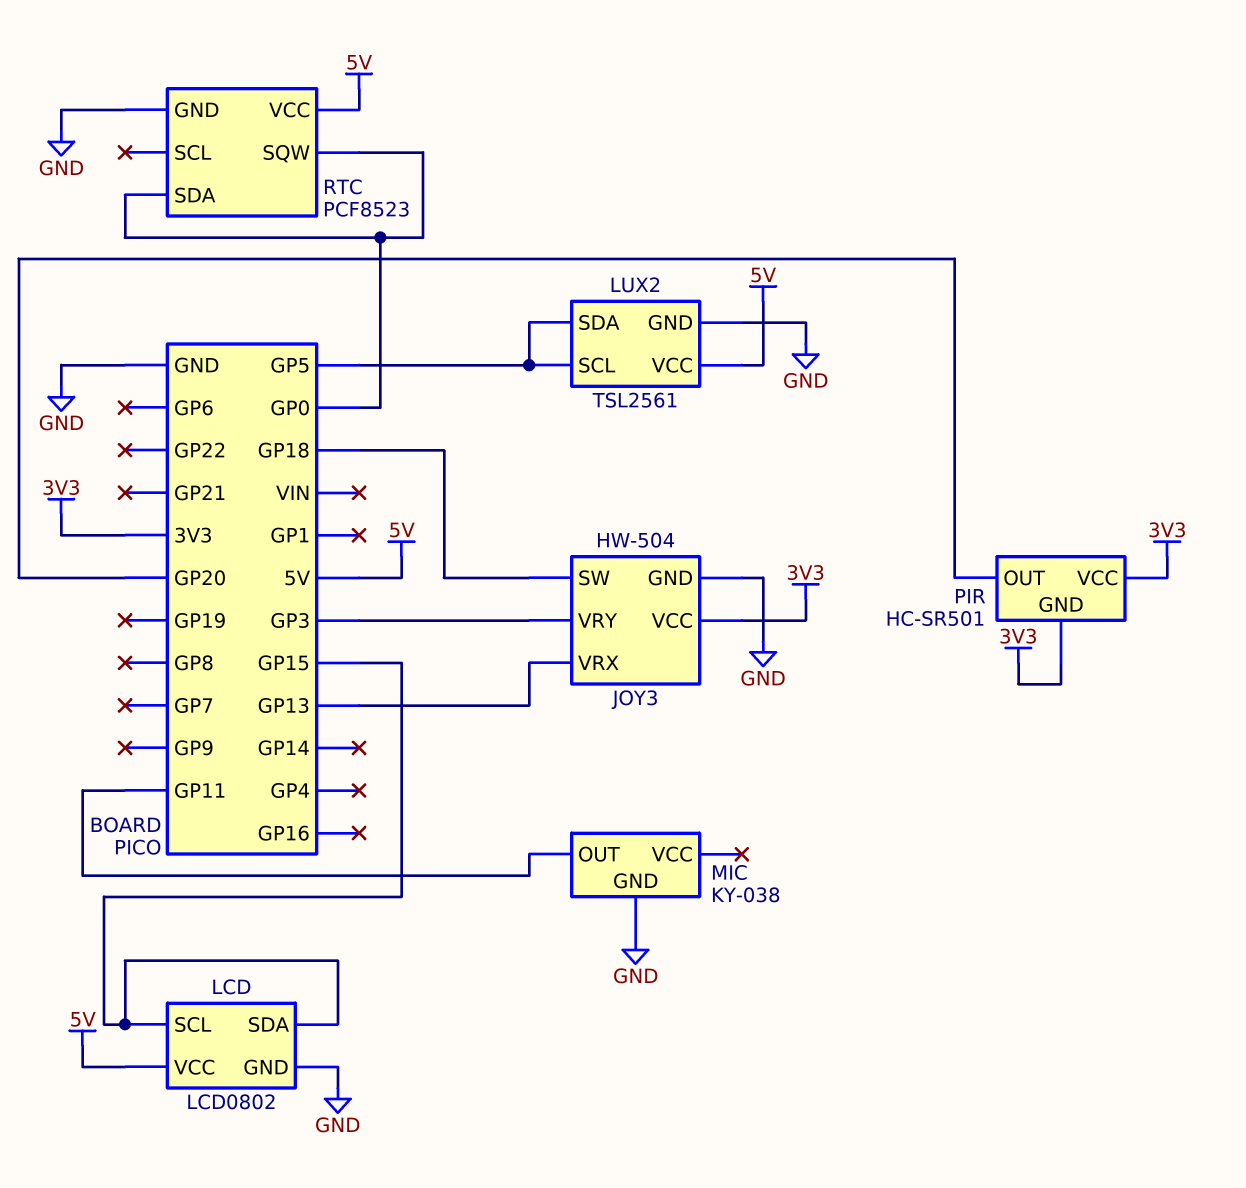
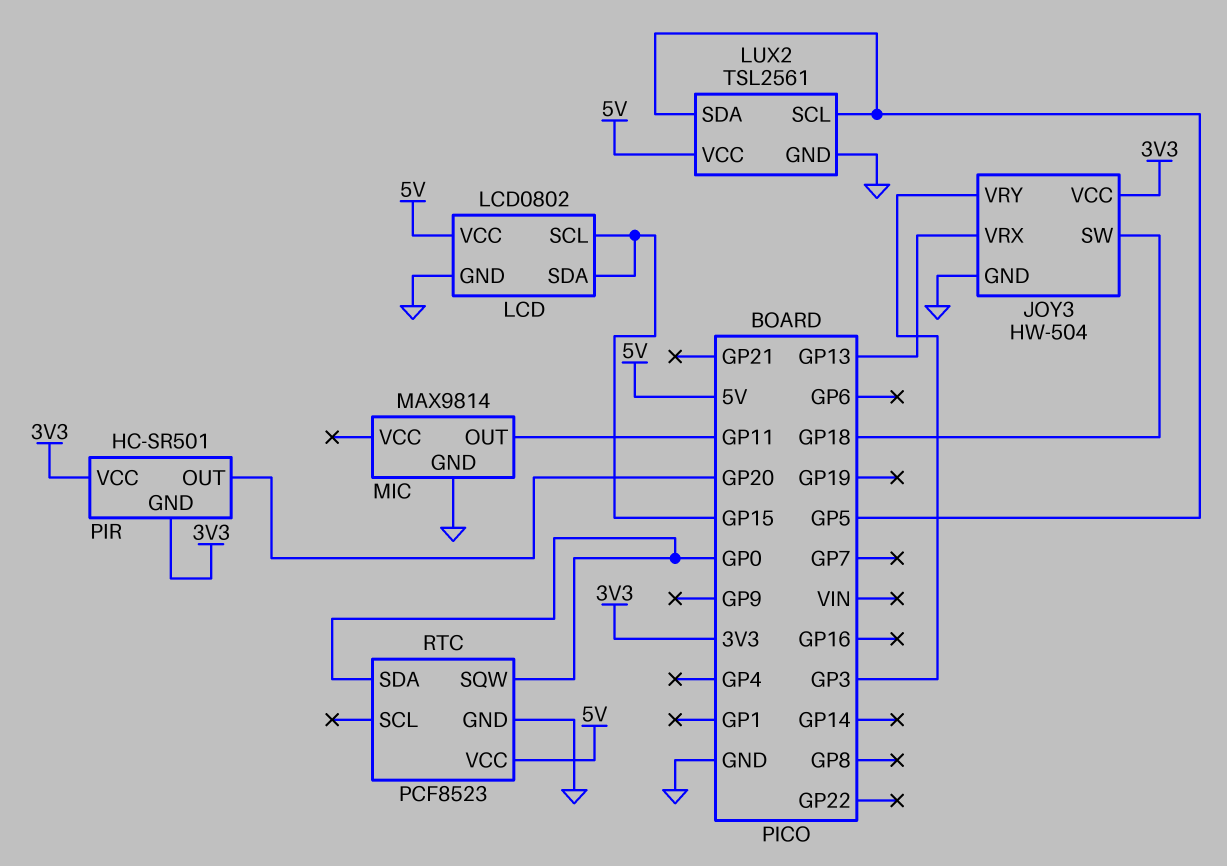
MIC: KY-038 -> MAX9814

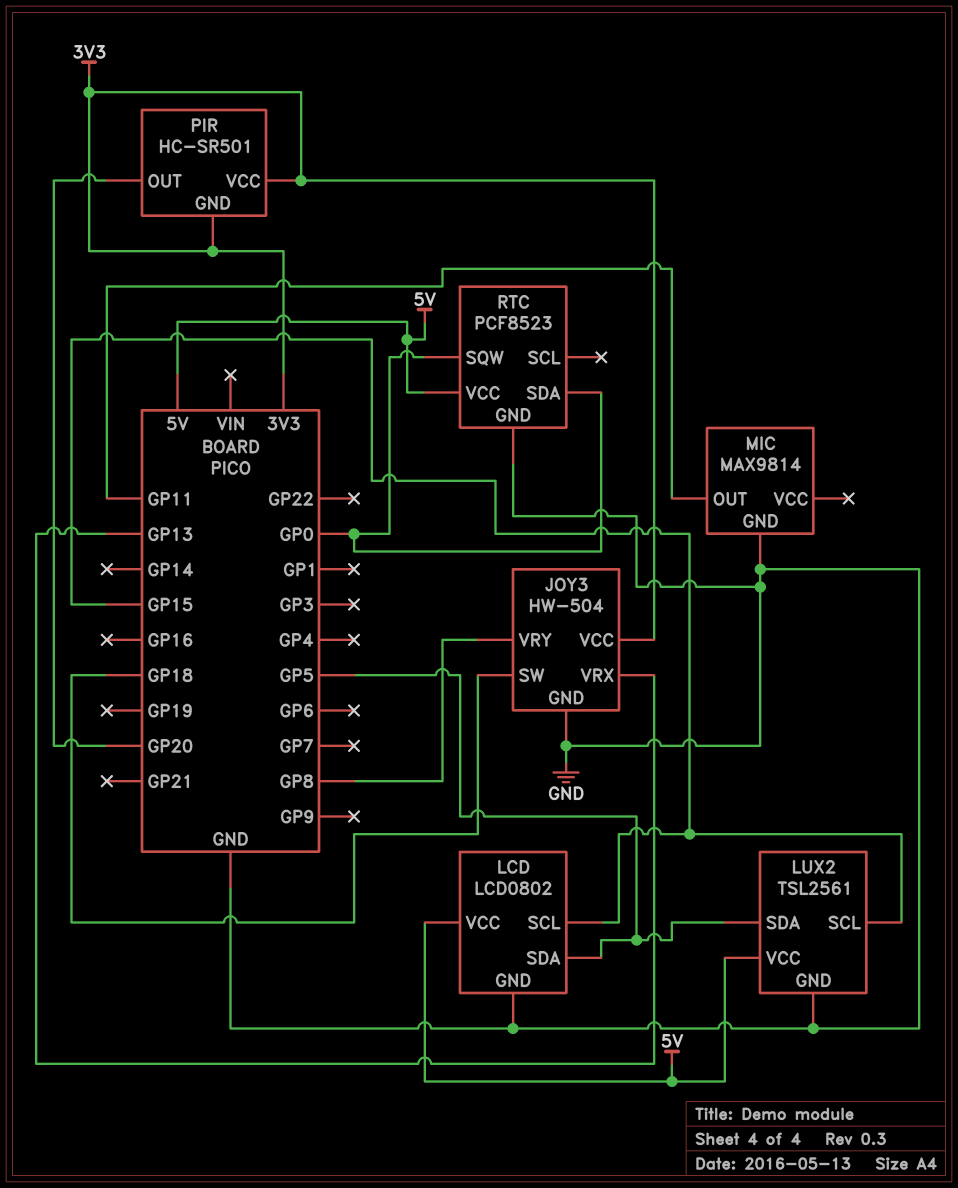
JOY3 pin VRY: GP3 -> GP8
LCD pin SDA: GP15 -> GP5
LUX2 pin SCL: GP5 -> GP15

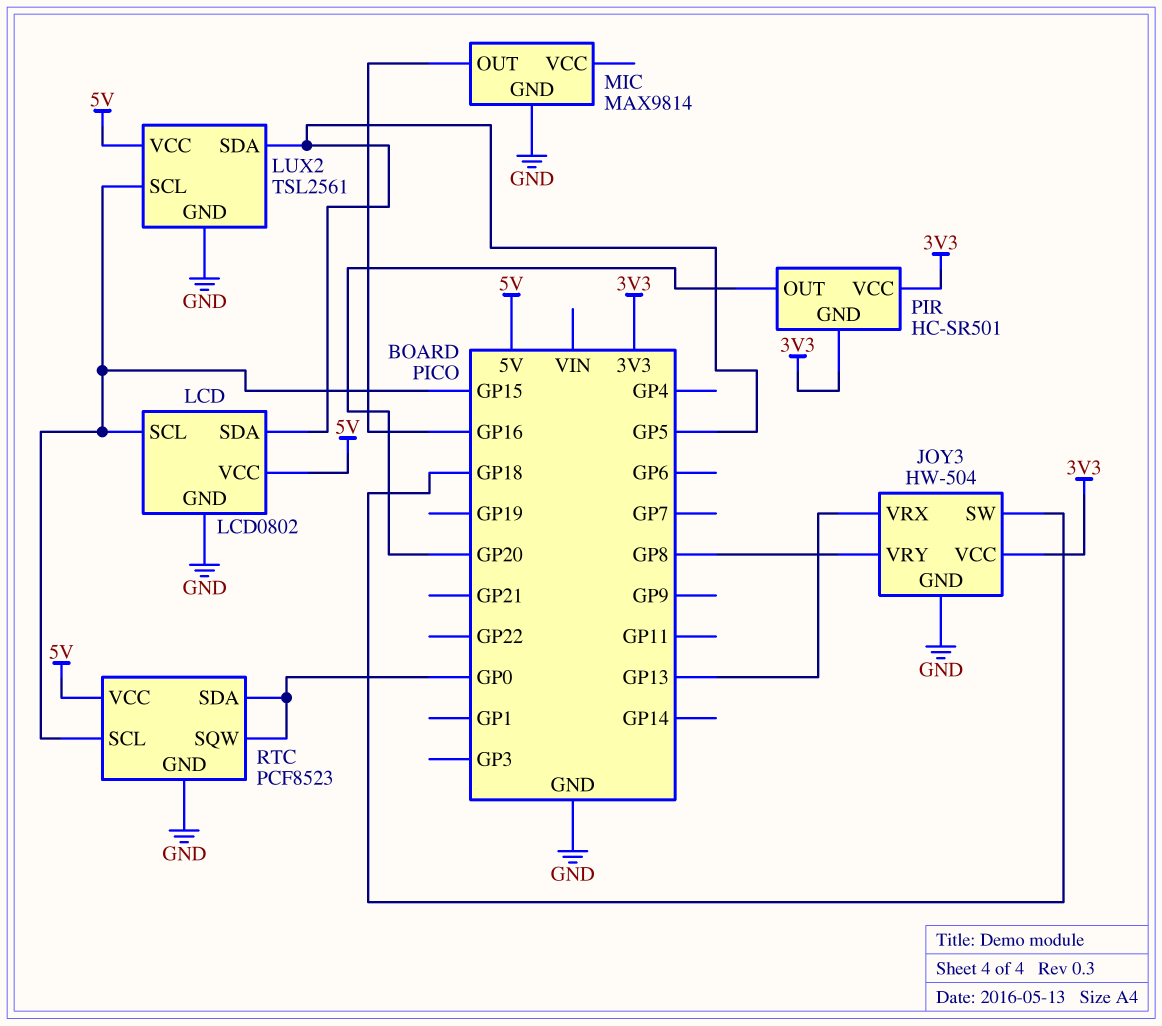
MIC pin OUT: GP11 -> GP16
RTC pin SCL: none -> GP15

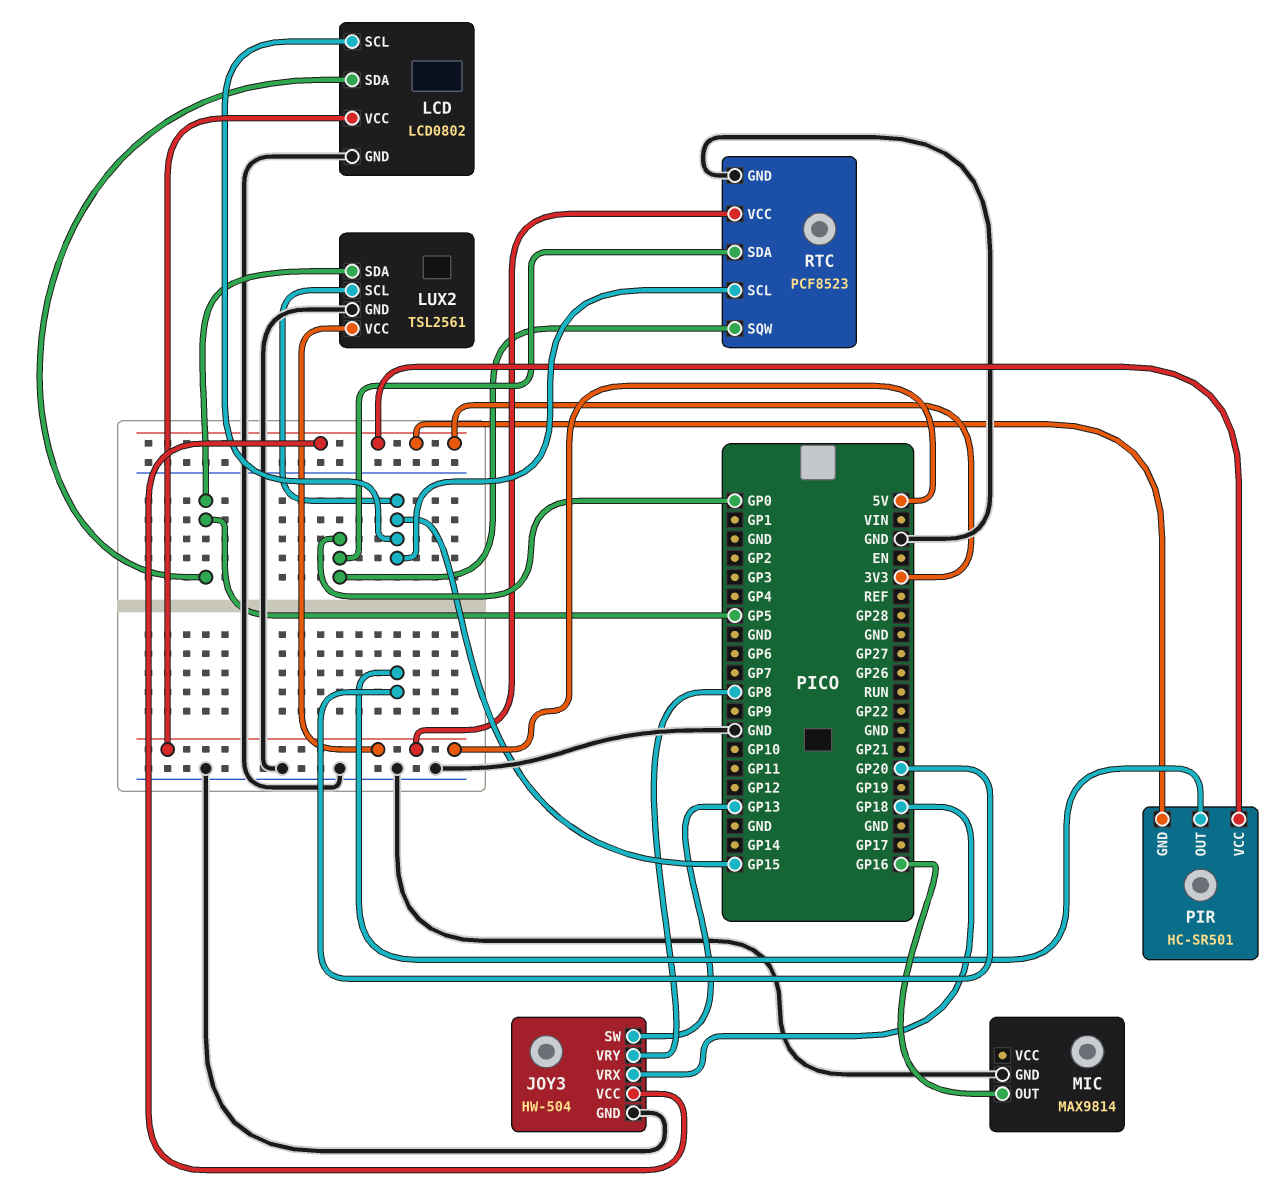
JOY3 pin SW: GP18 -> GP13
JOY3 pin VRX: GP13 -> GP18

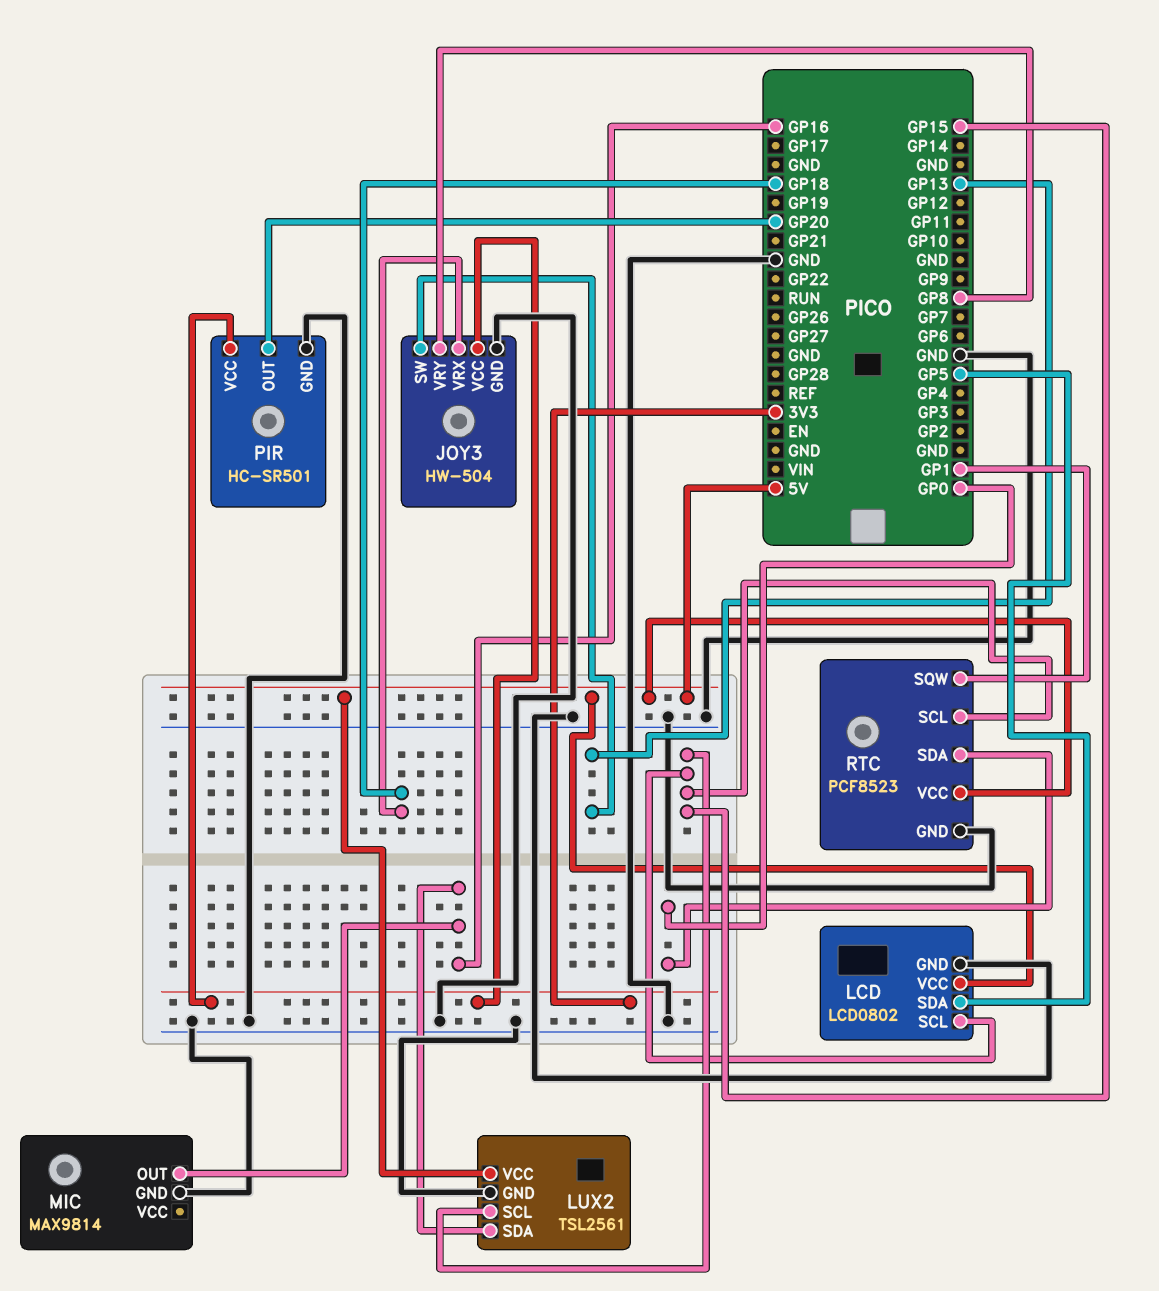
LUX2 pin SDA: GP5 -> GP16
PIR pin GND: 3V3 -> GND
RTC pin SQW: GP0 -> GP1

